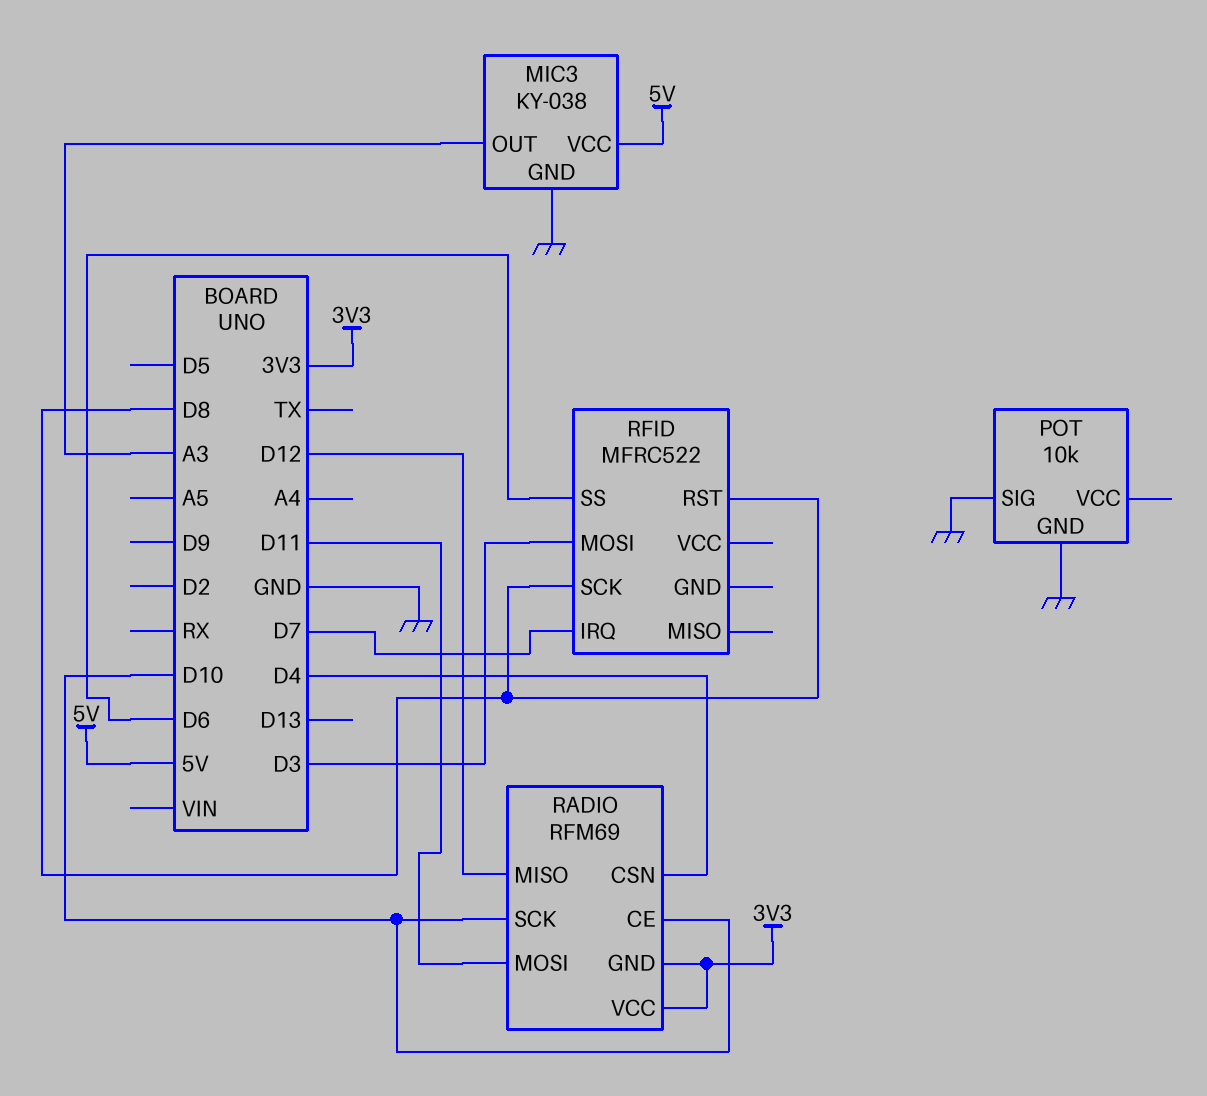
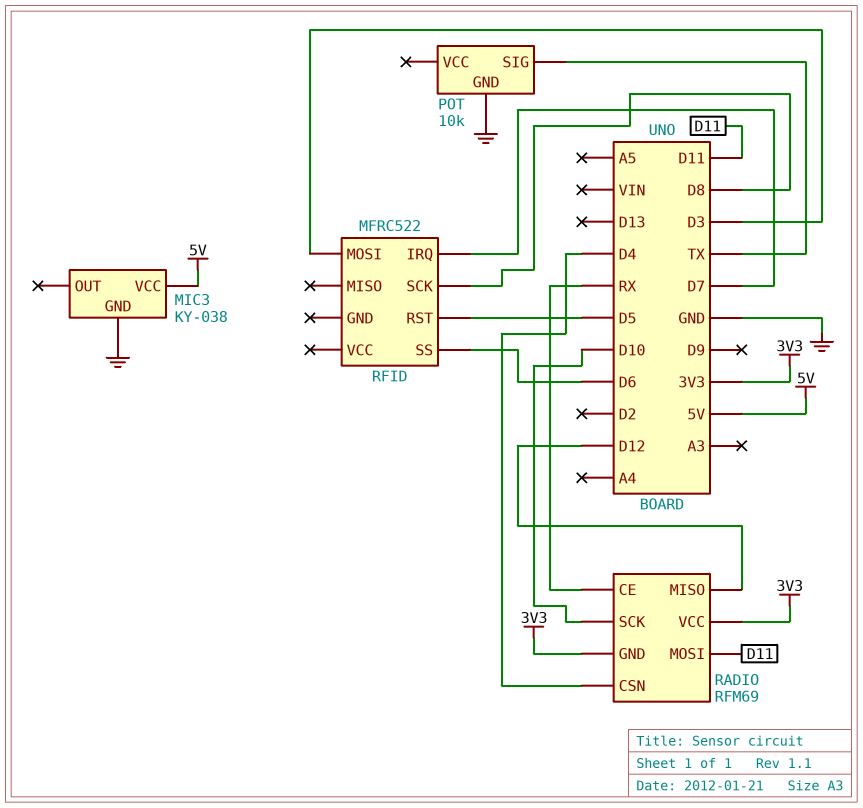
MIC3 pin OUT: A3 -> none
POT pin SIG: GND -> TX
RADIO pin CE: D10 -> RX
RFID pin RST: D8 -> D5

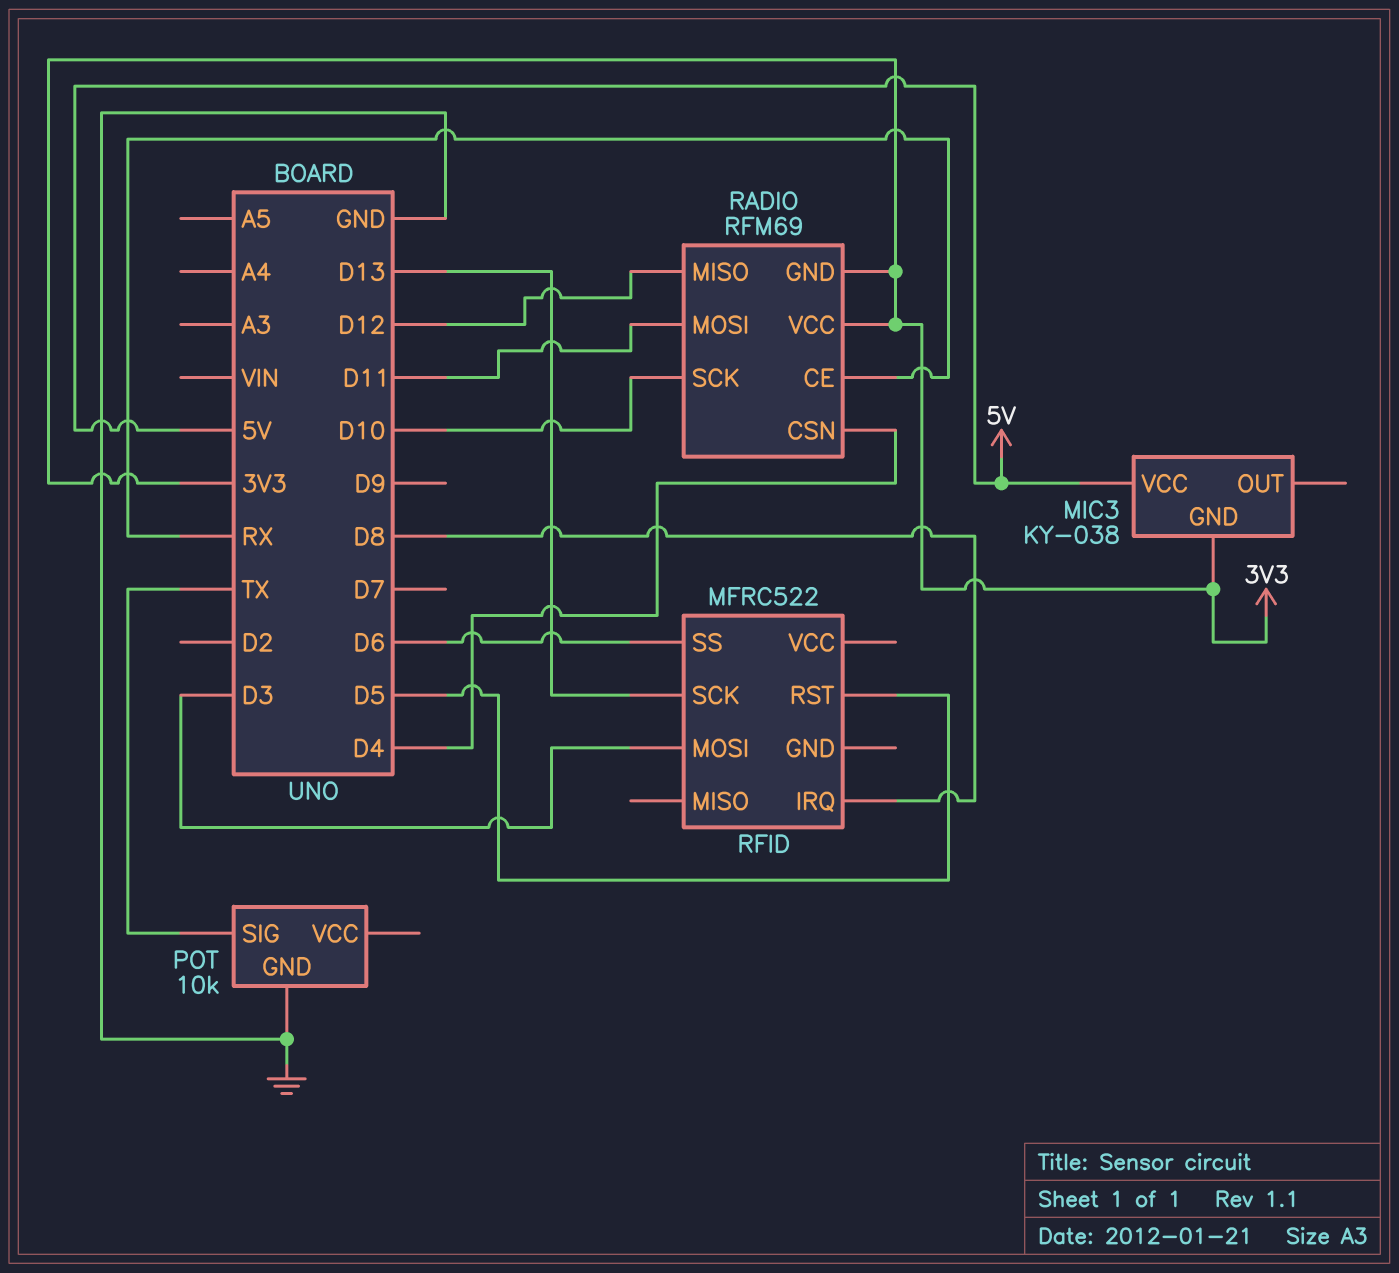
MIC3 pin GND: GND -> 3V3
RFID pin IRQ: D7 -> D8
RFID pin SCK: D8 -> D13

